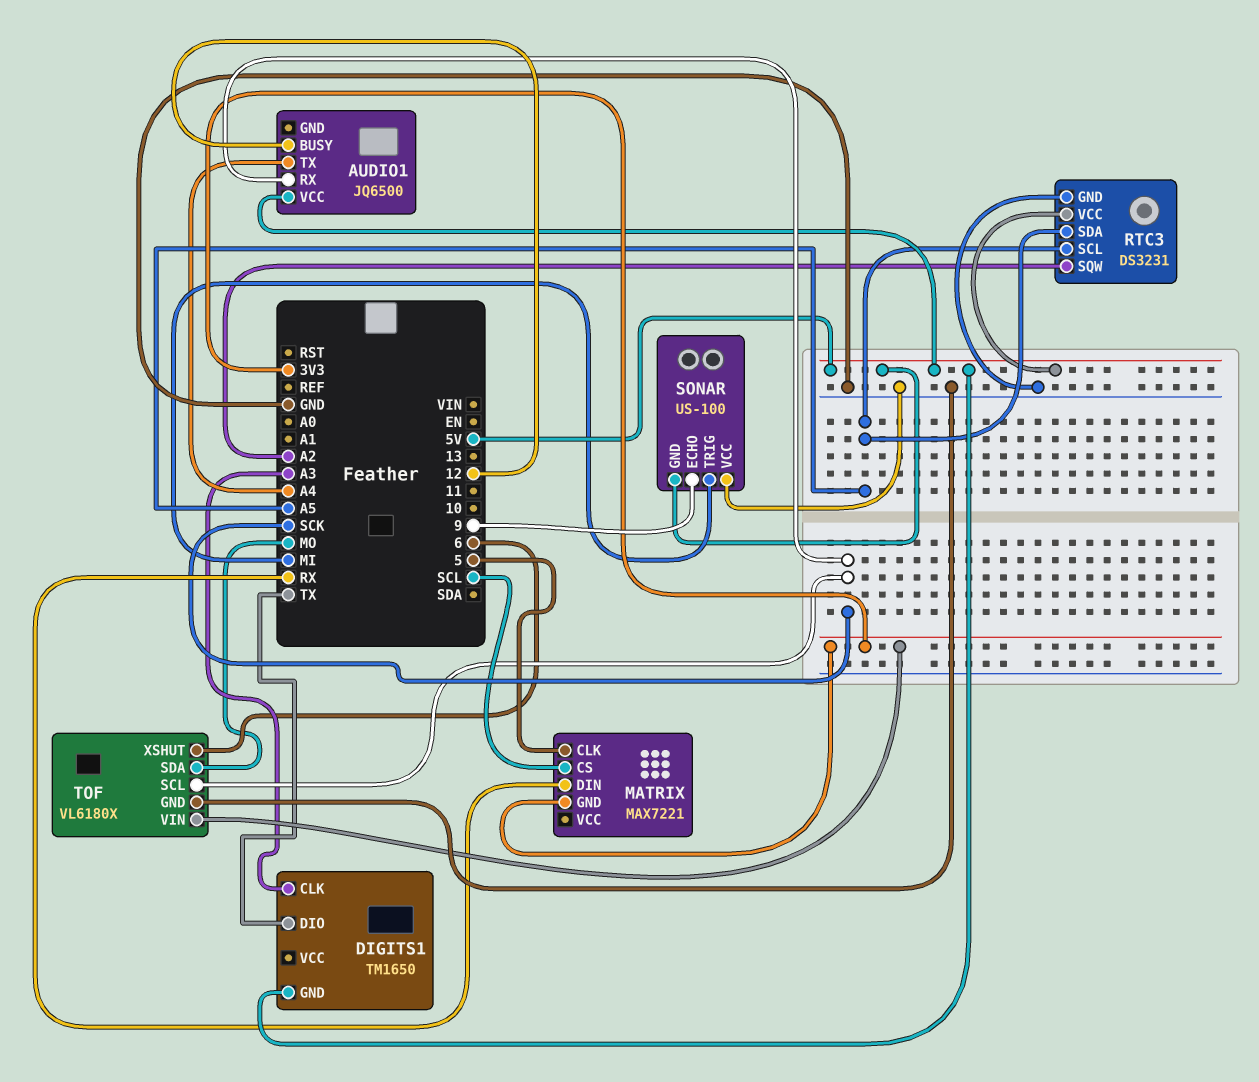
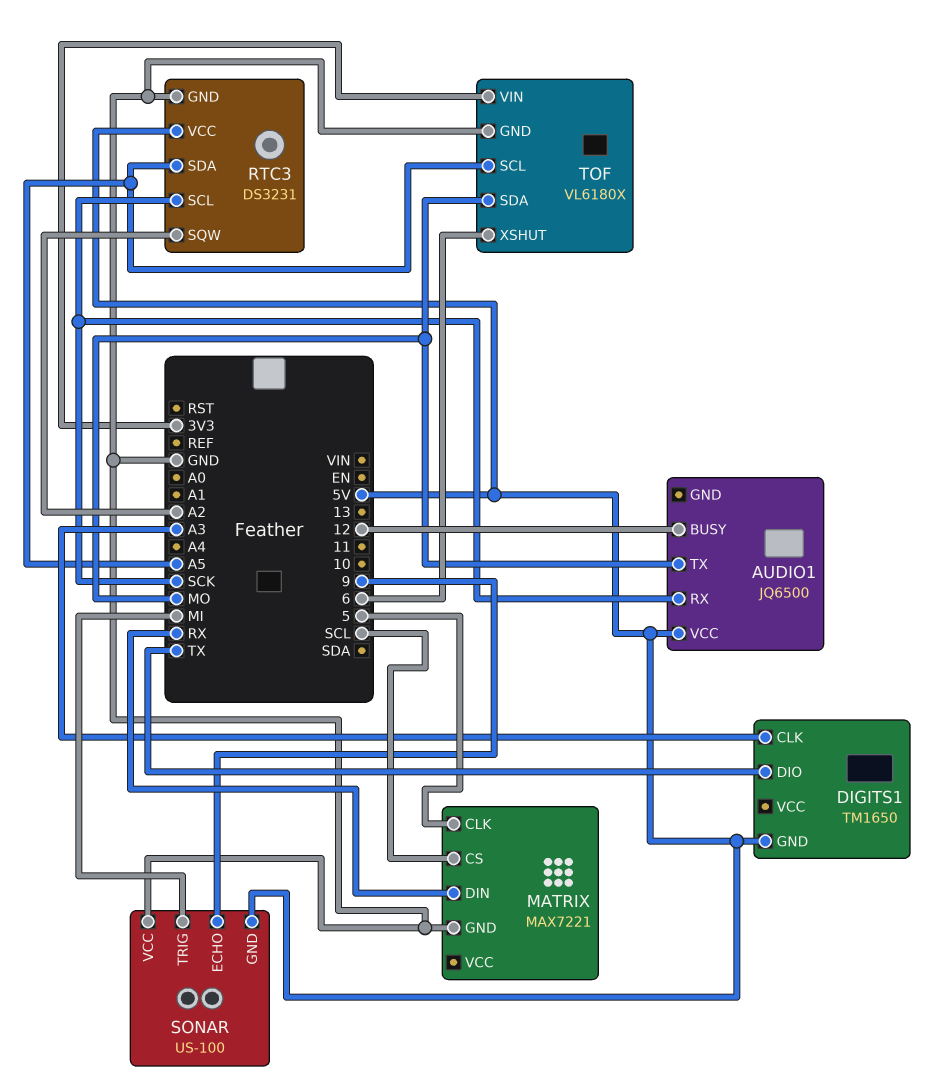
AUDIO1 pin TX: A4 -> MO
MATRIX pin GND: 3V3 -> GND
RTC3 pin SCL: A5 -> SCK
TOF pin SCL: SCK -> A5

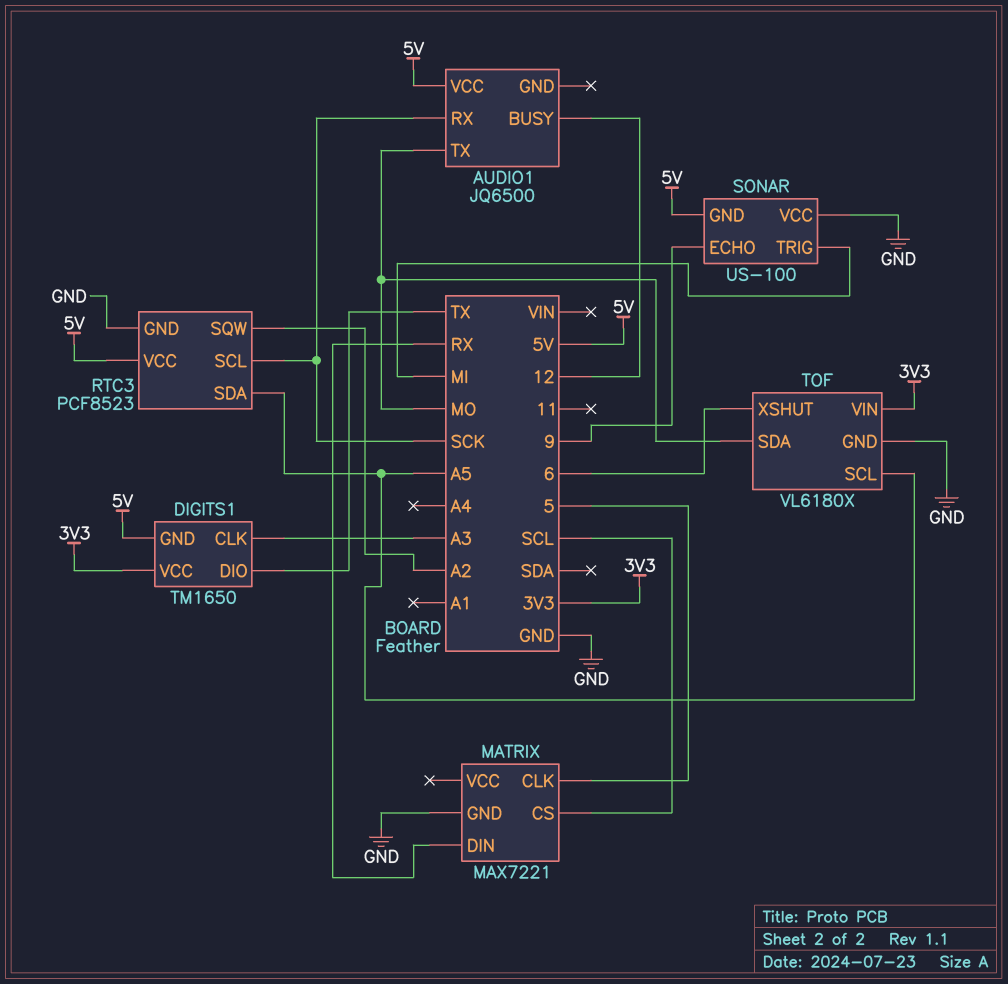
DIGITS1 pin VCC: none -> 3V3
RTC3: DS3231 -> PCF8523

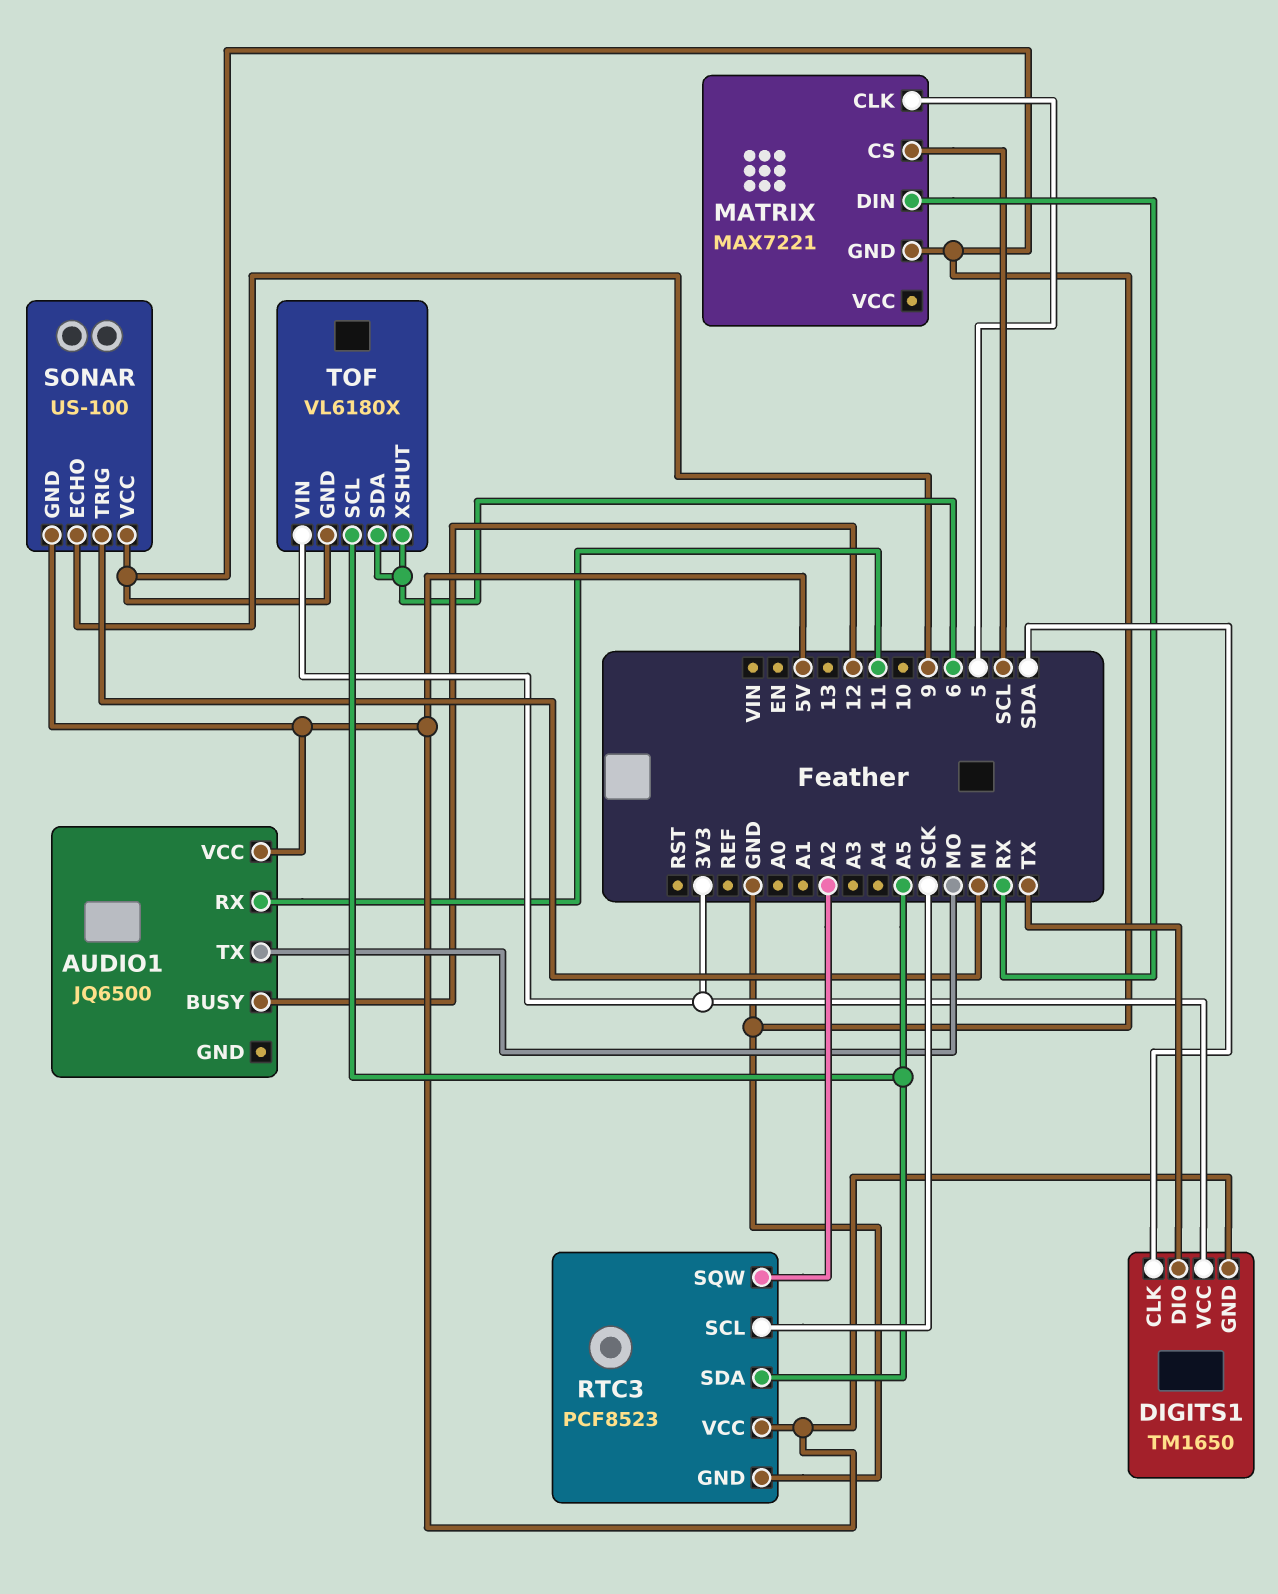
AUDIO1 pin RX: SCK -> 11
DIGITS1 pin CLK: A3 -> SDA
TOF pin SDA: MO -> 6

